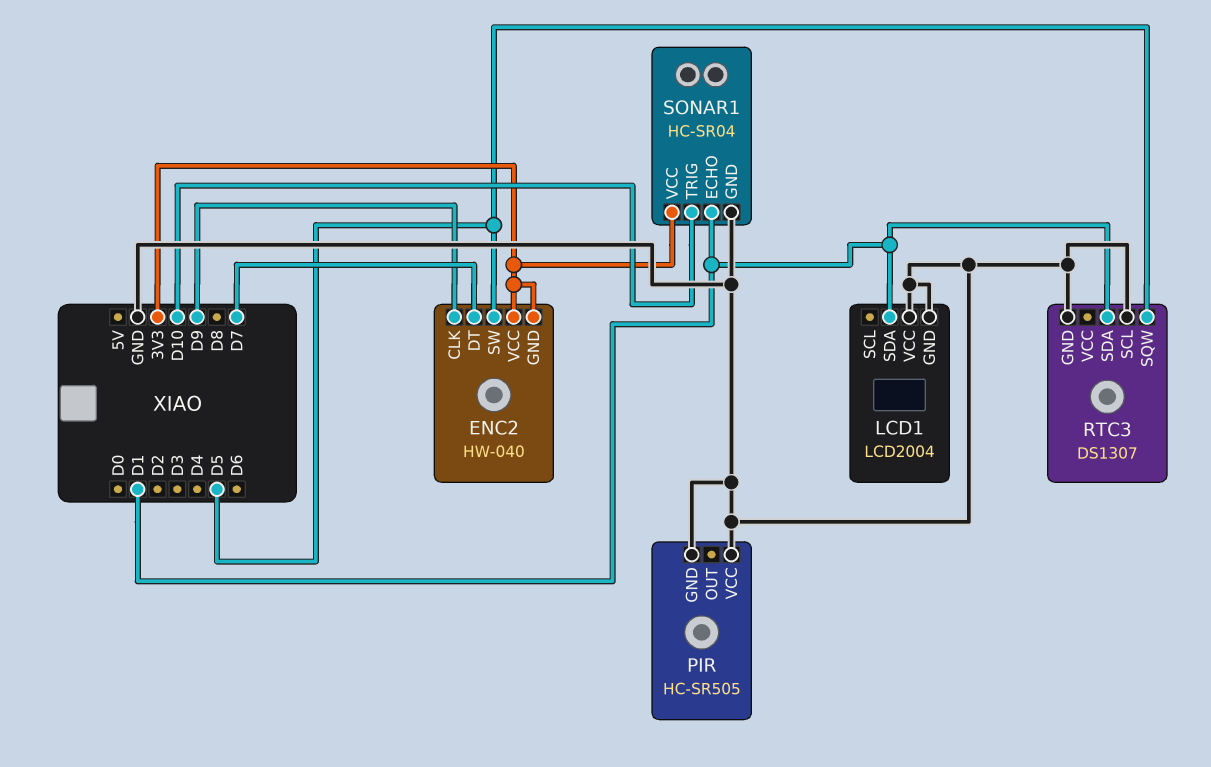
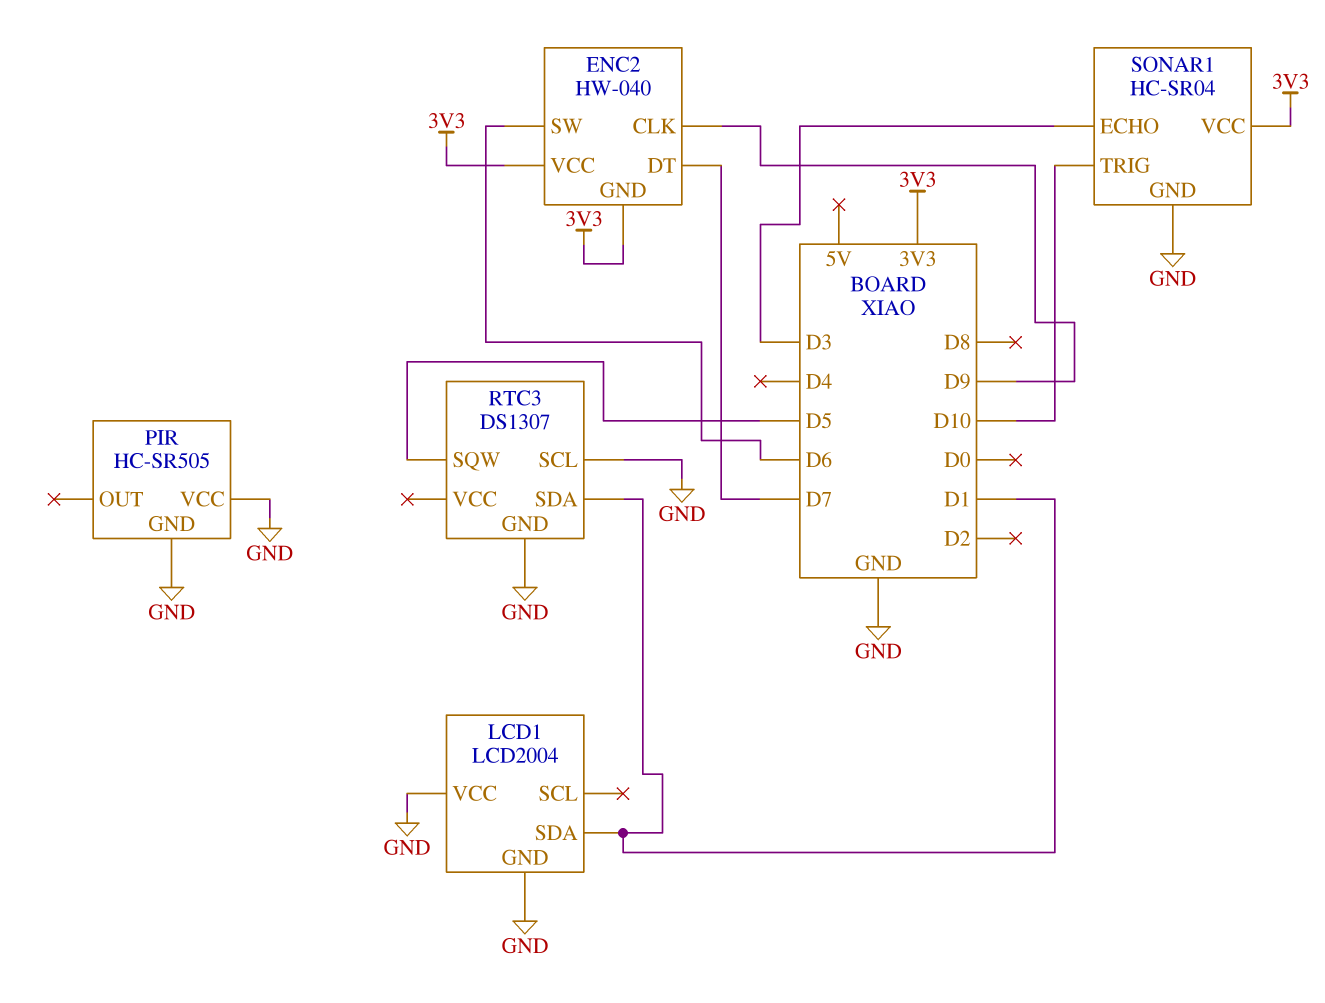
ENC2 pin SW: D5 -> D6
SONAR1 pin ECHO: D1 -> D3

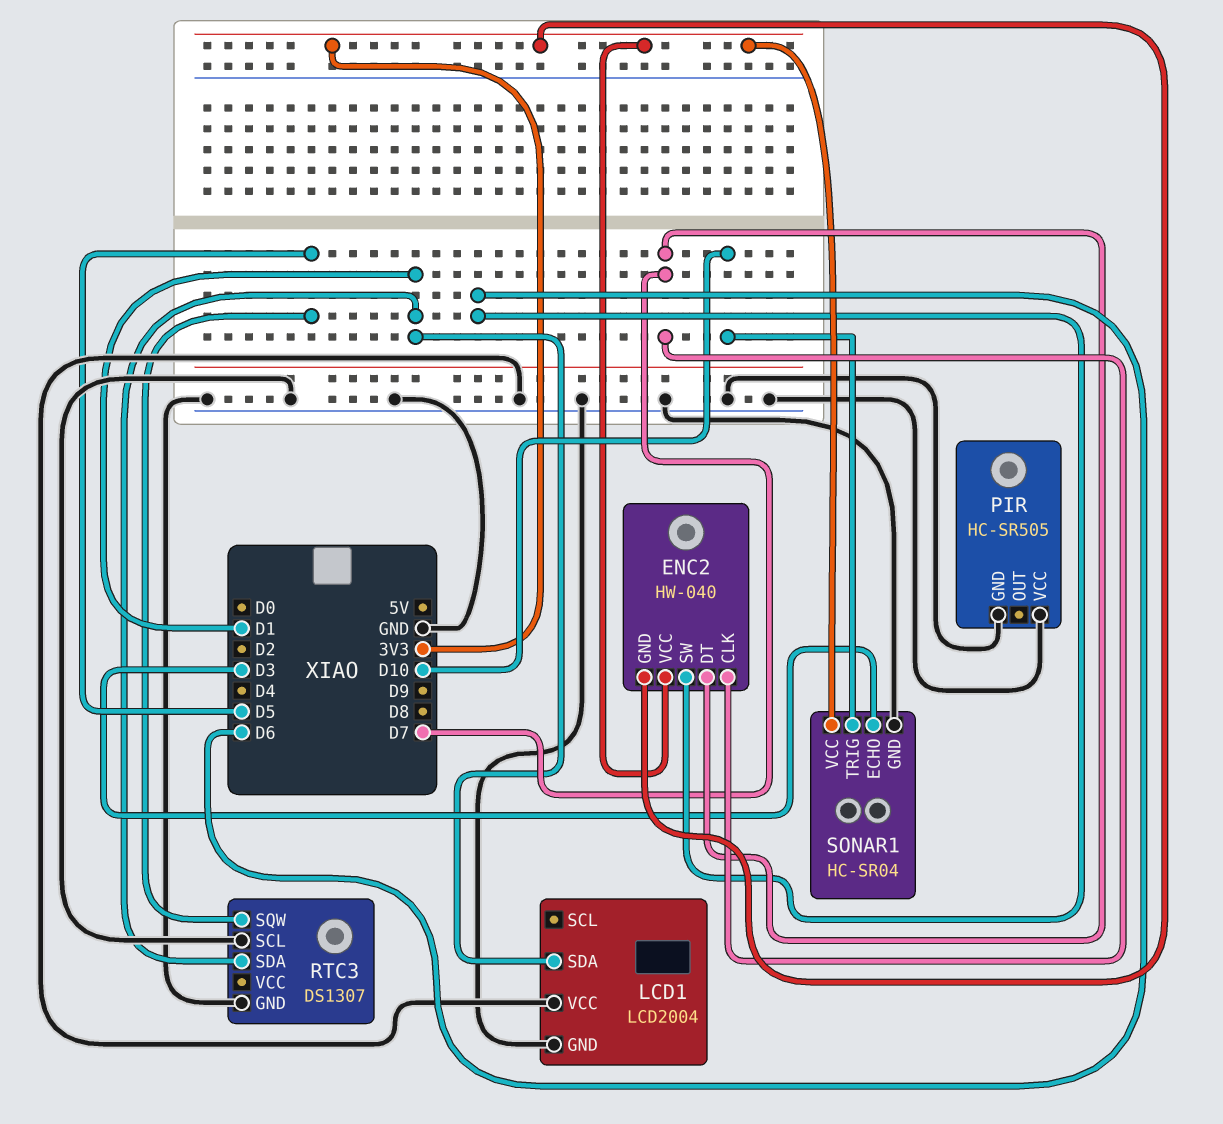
ENC2 pin CLK: D9 -> D7

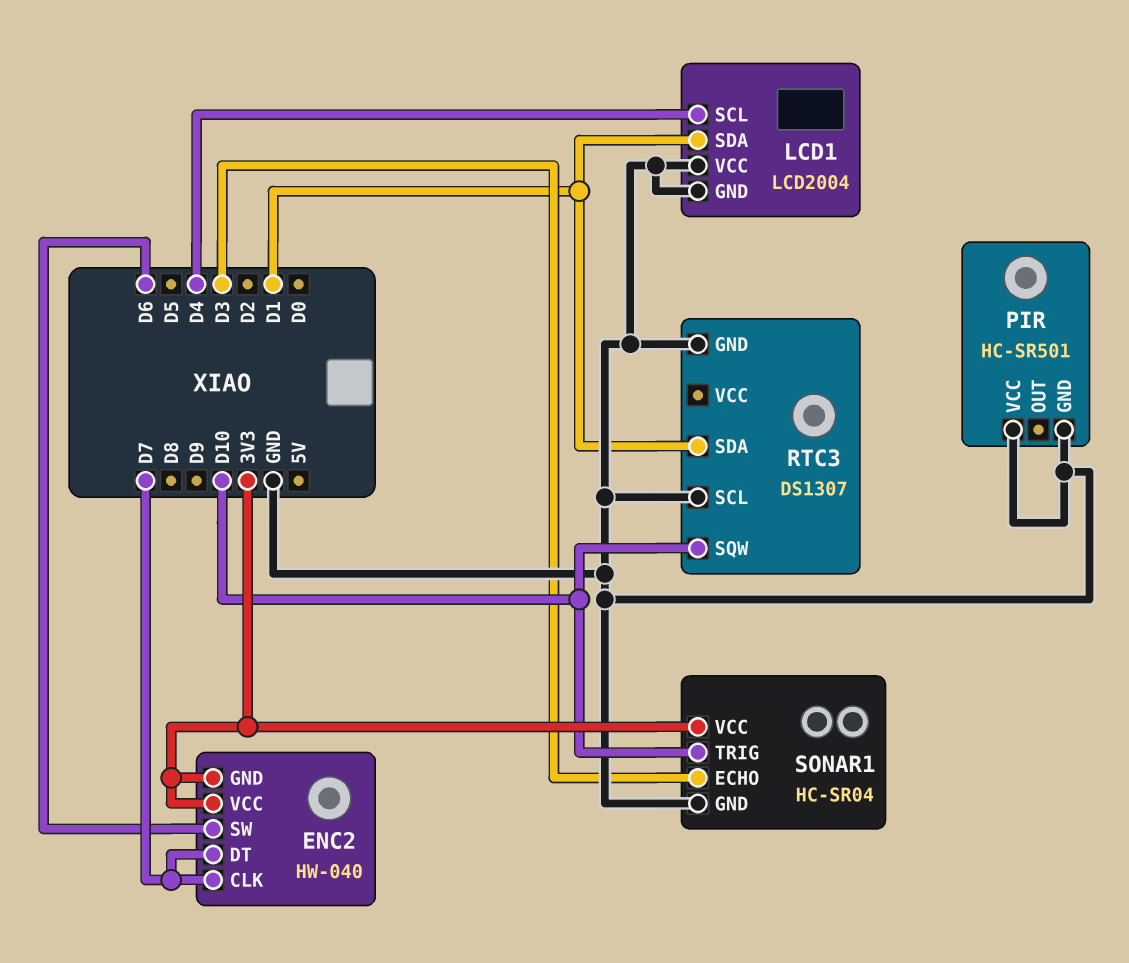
LCD1 pin SCL: none -> D4
PIR: HC-SR505 -> HC-SR501
RTC3 pin SQW: D5 -> D10

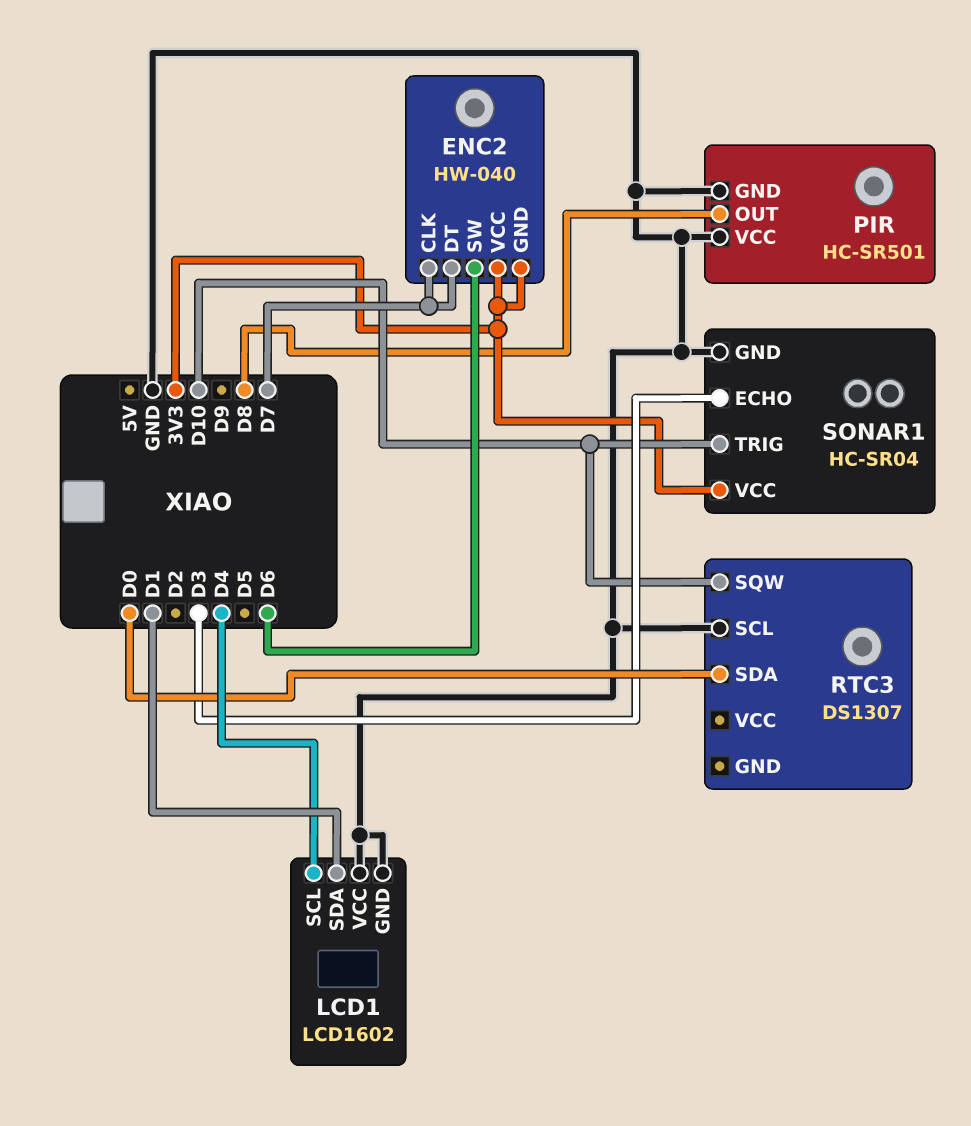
LCD1: LCD2004 -> LCD1602
PIR pin OUT: none -> D8
RTC3 pin GND: GND -> none
RTC3 pin SDA: D1 -> D0

